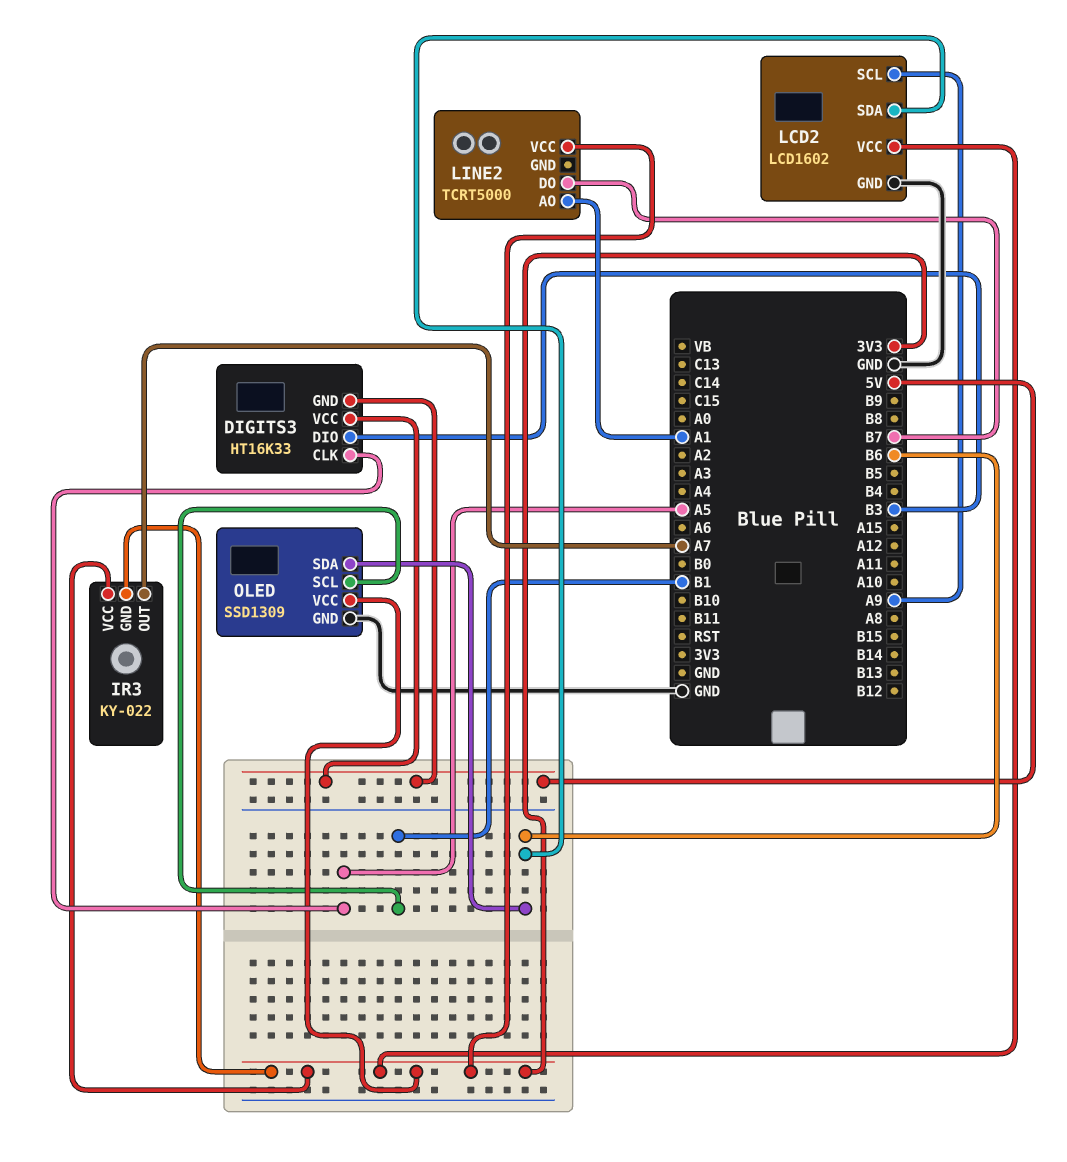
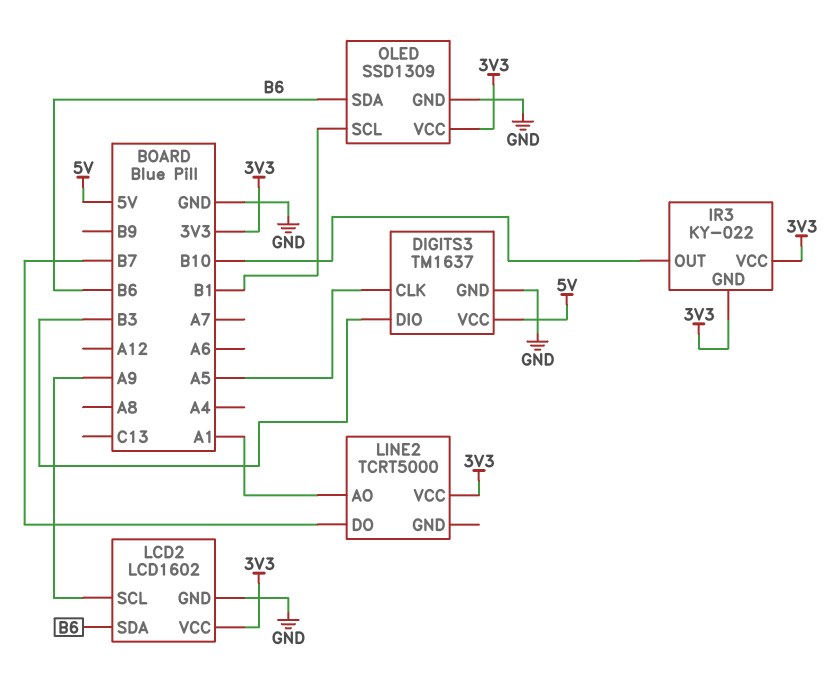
DIGITS3: HT16K33 -> TM1637
DIGITS3 pin GND: 5V -> GND
IR3 pin OUT: A7 -> B10

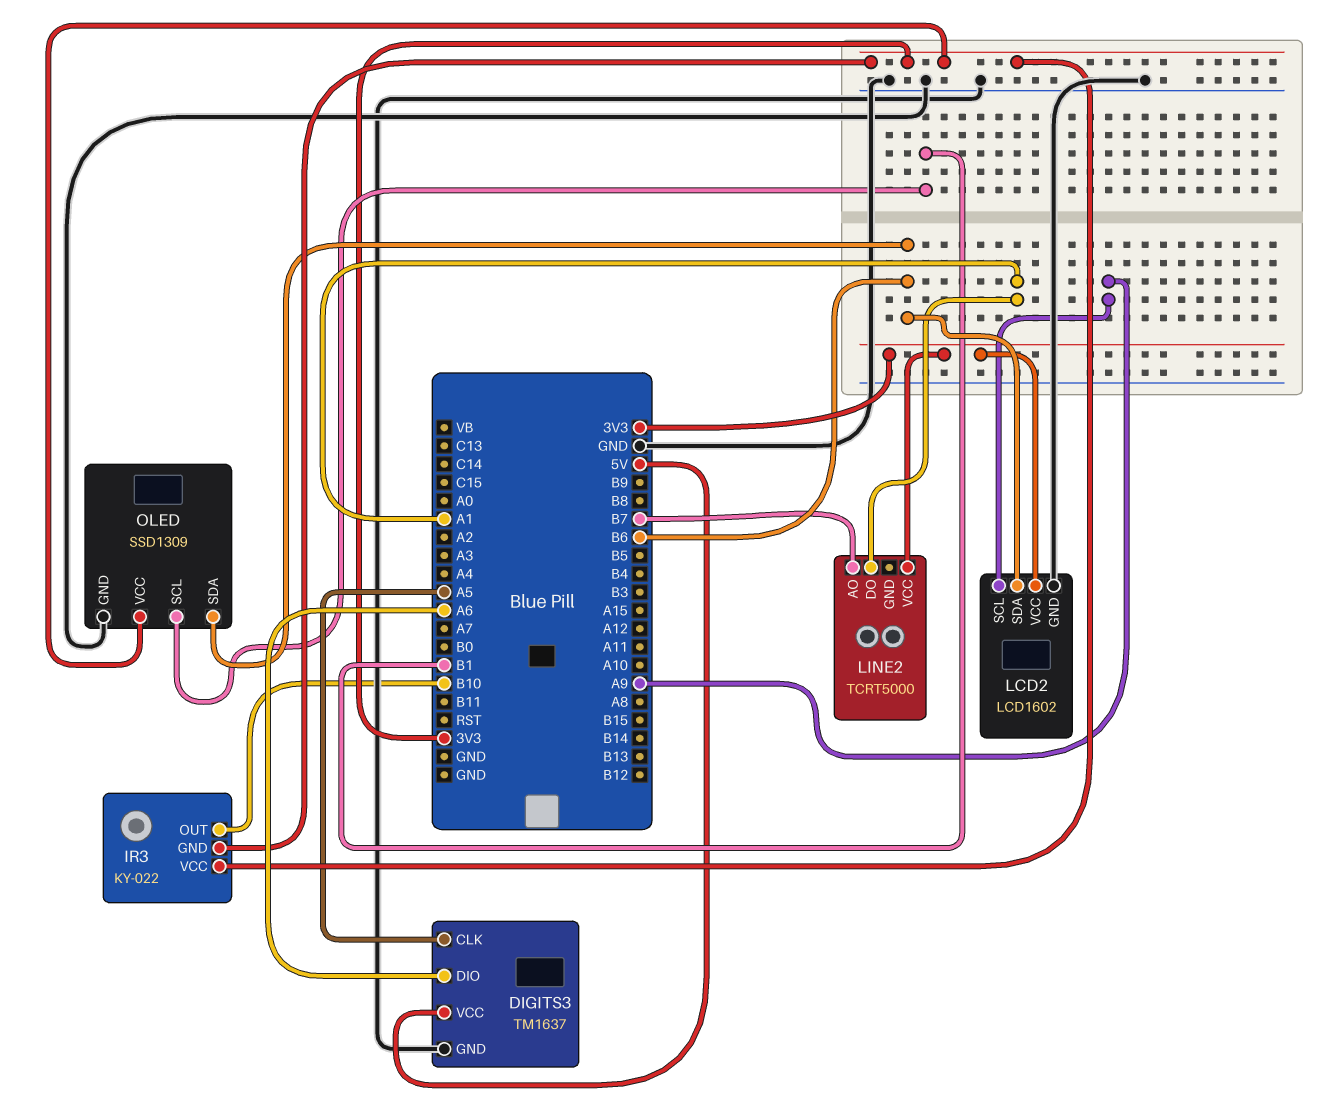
DIGITS3 pin DIO: B3 -> A6
LINE2 pin AO: A1 -> B7
LINE2 pin DO: B7 -> A1

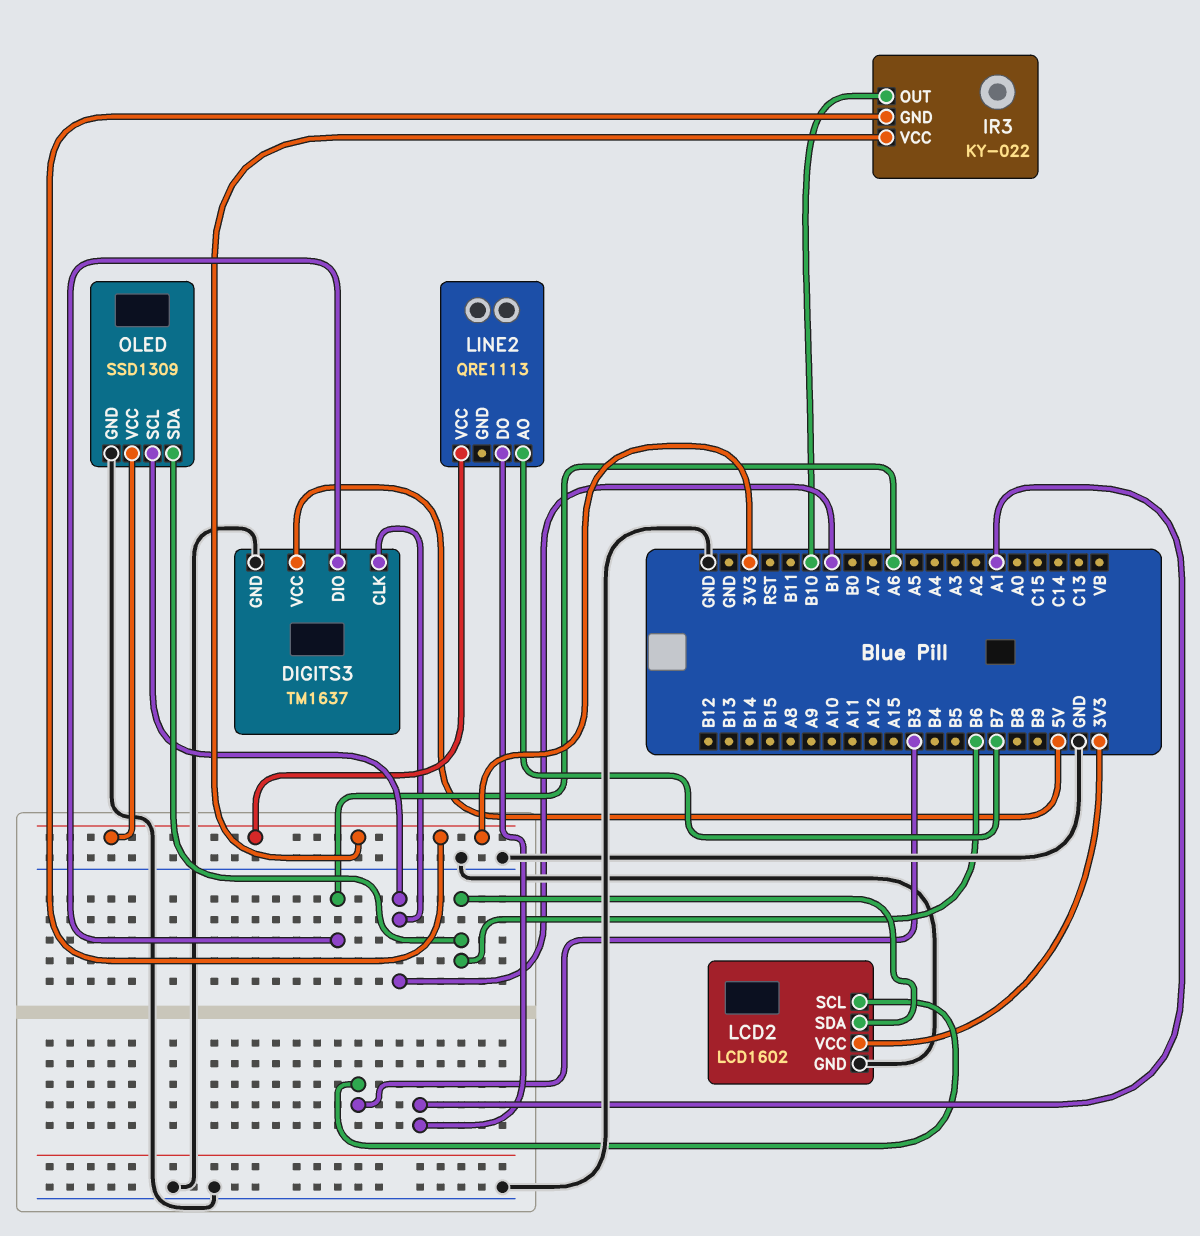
DIGITS3 pin CLK: A5 -> B1
LCD2 pin SCL: A9 -> B3
LINE2: TCRT5000 -> QRE1113

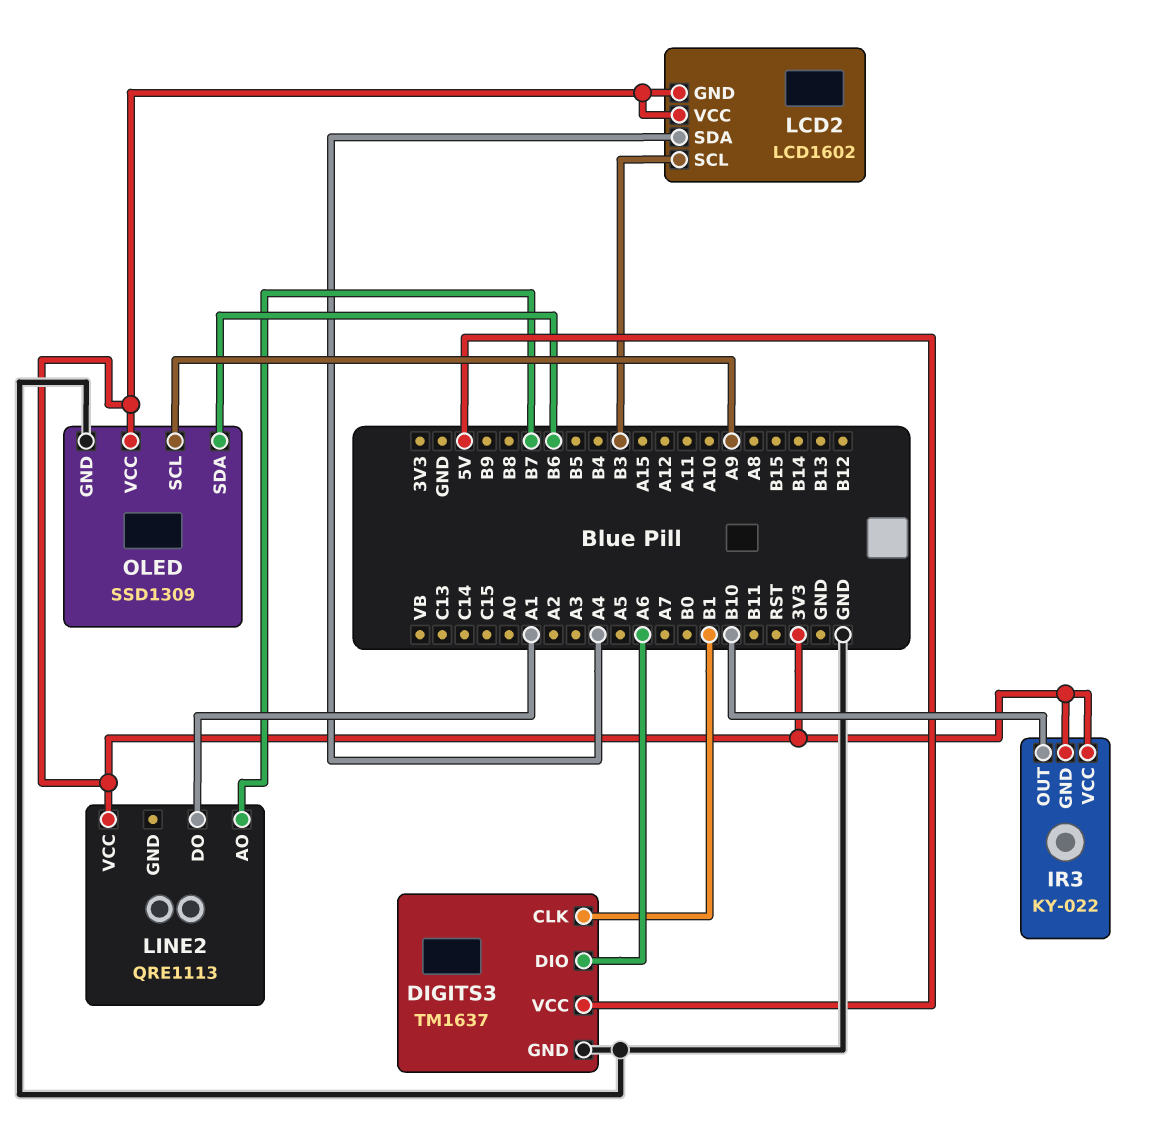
LCD2 pin GND: GND -> 3V3
LCD2 pin SDA: B6 -> A4
OLED pin SCL: B1 -> A9

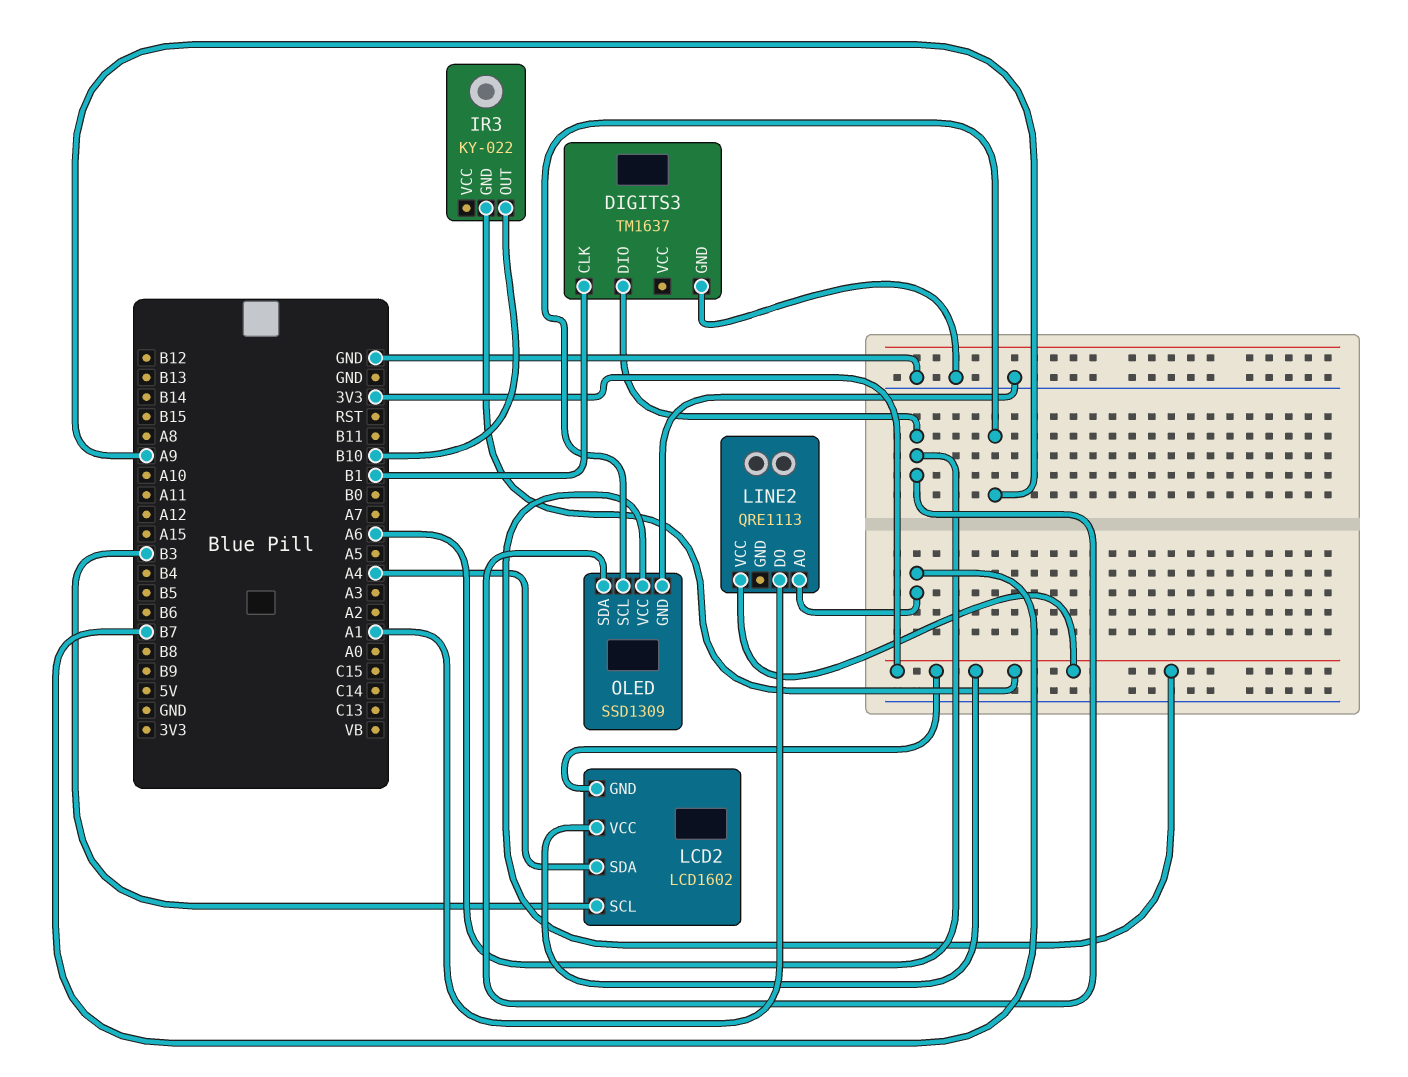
DIGITS3 pin VCC: 5V -> none
IR3 pin VCC: 3V3 -> none
OLED pin SDA: B6 -> A6

